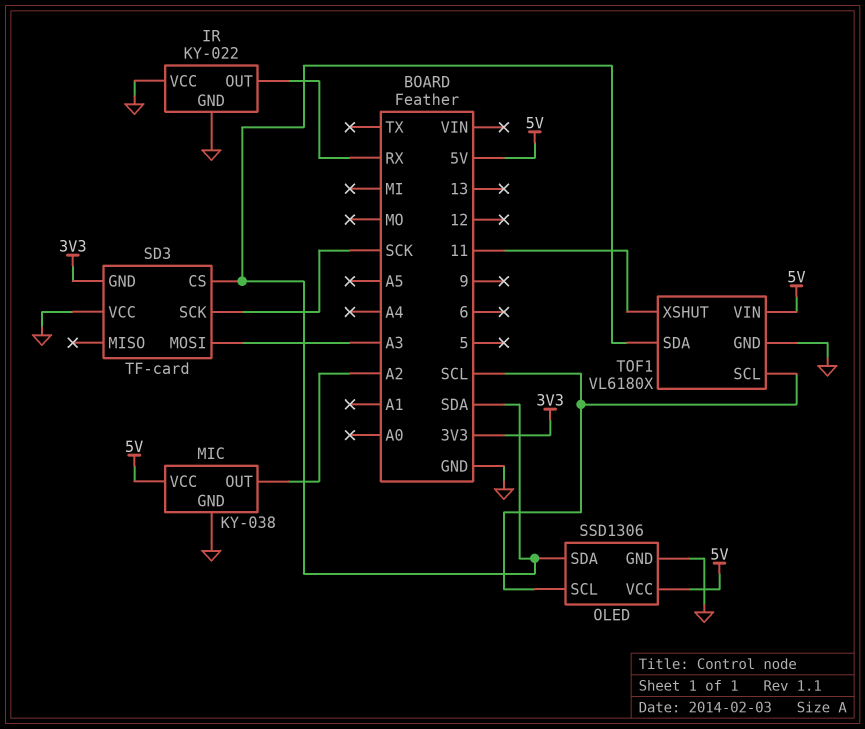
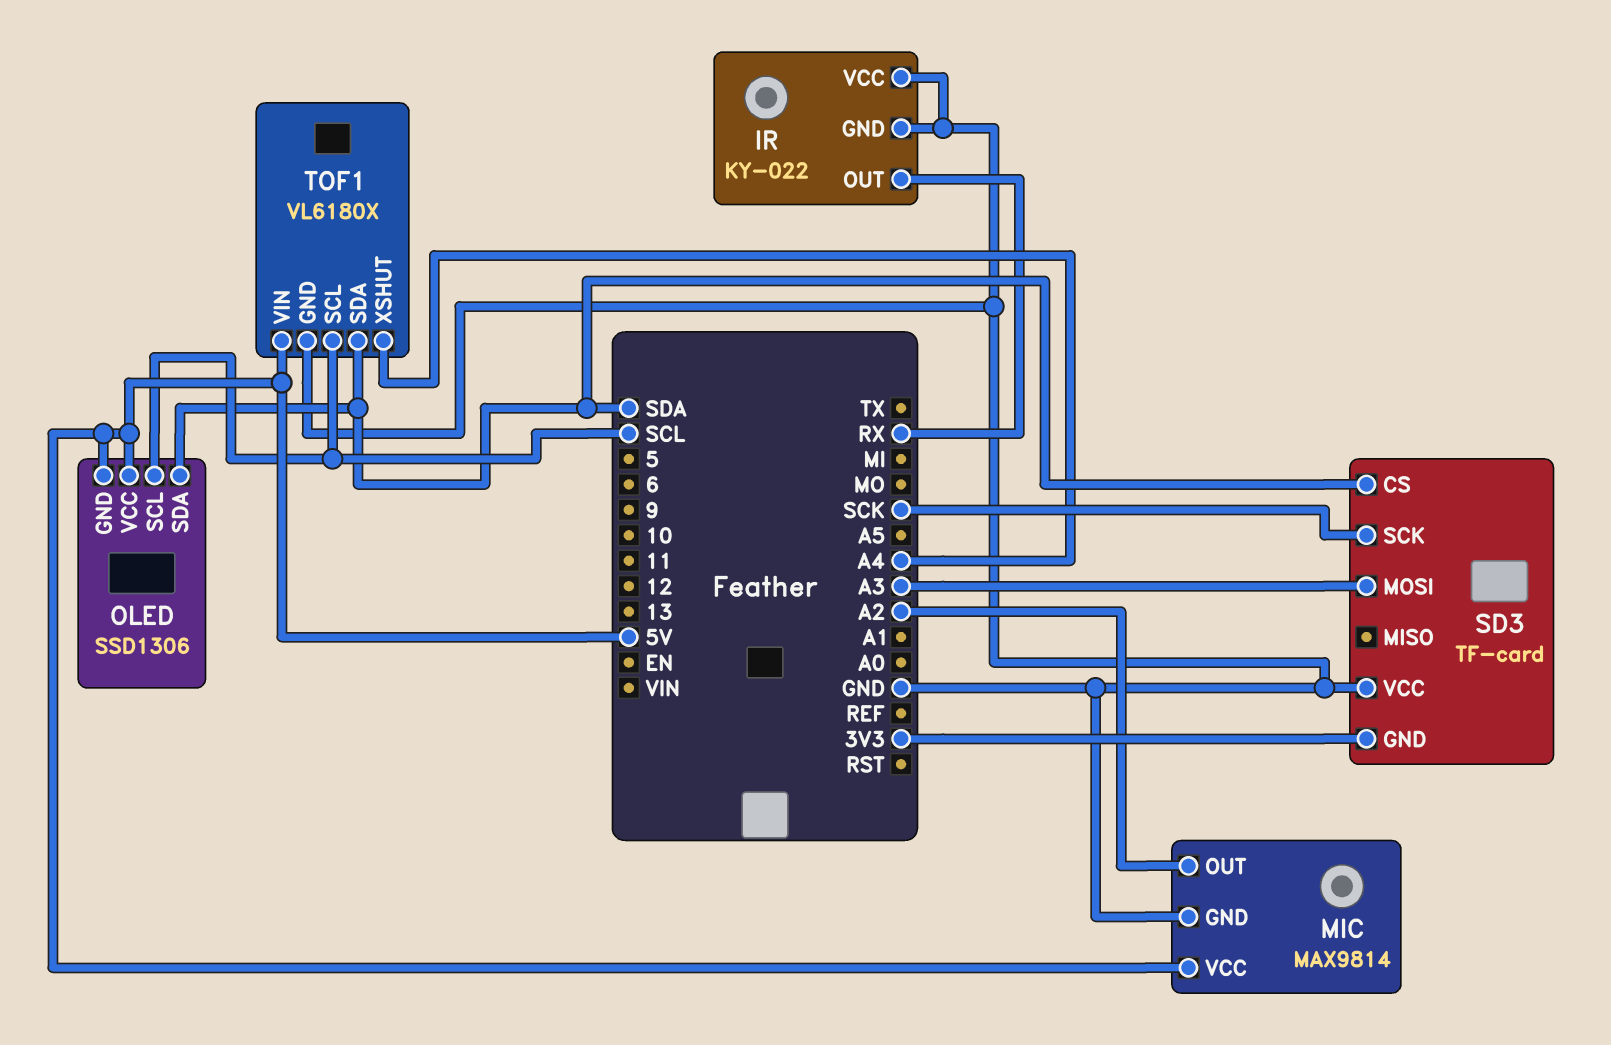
MIC: KY-038 -> MAX9814
OLED pin GND: GND -> 5V
TOF1 pin XSHUT: 11 -> A4

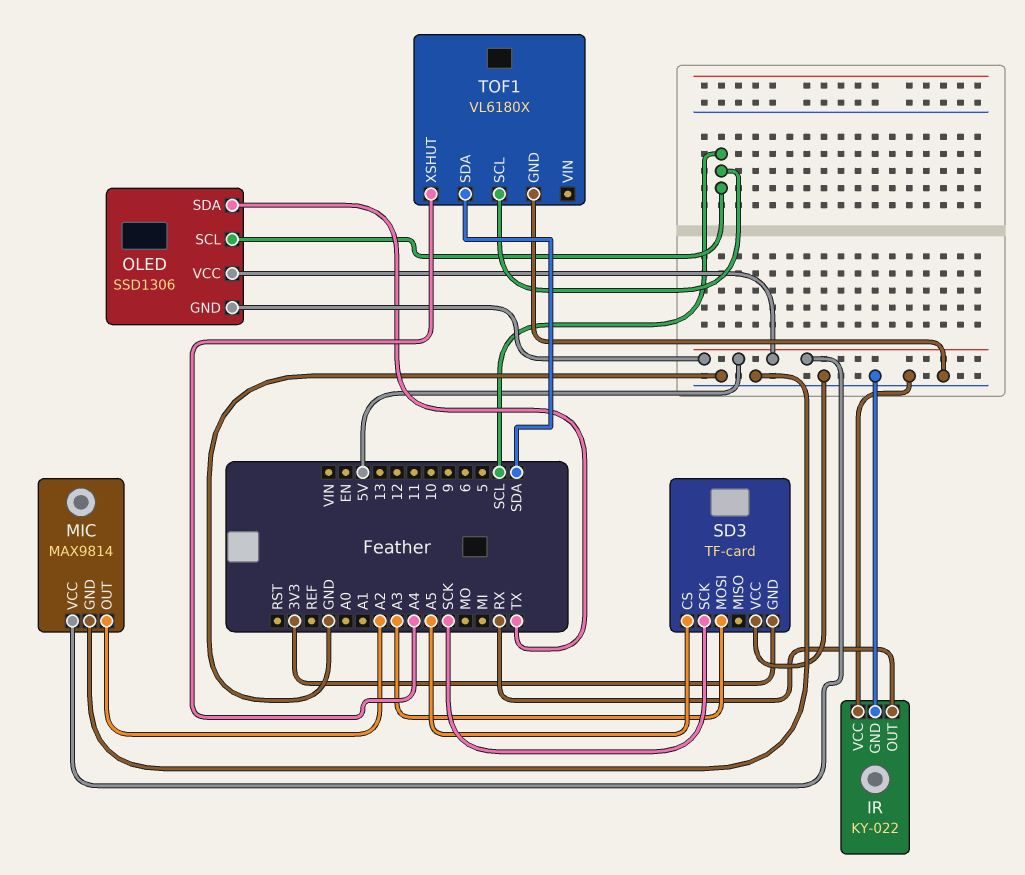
OLED pin SDA: SDA -> TX
SD3 pin CS: SDA -> A5
TOF1 pin VIN: 5V -> none

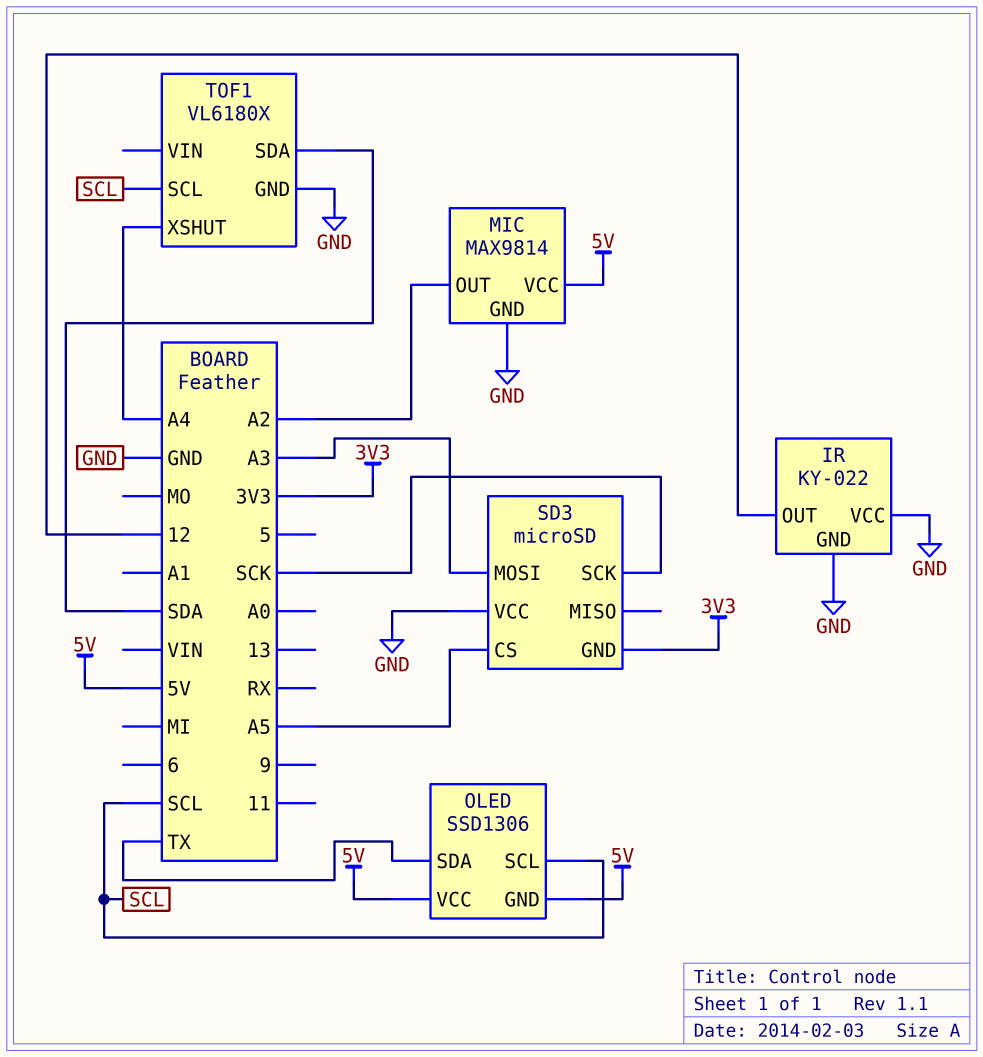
IR pin OUT: RX -> 12
SD3: TF-card -> microSD

